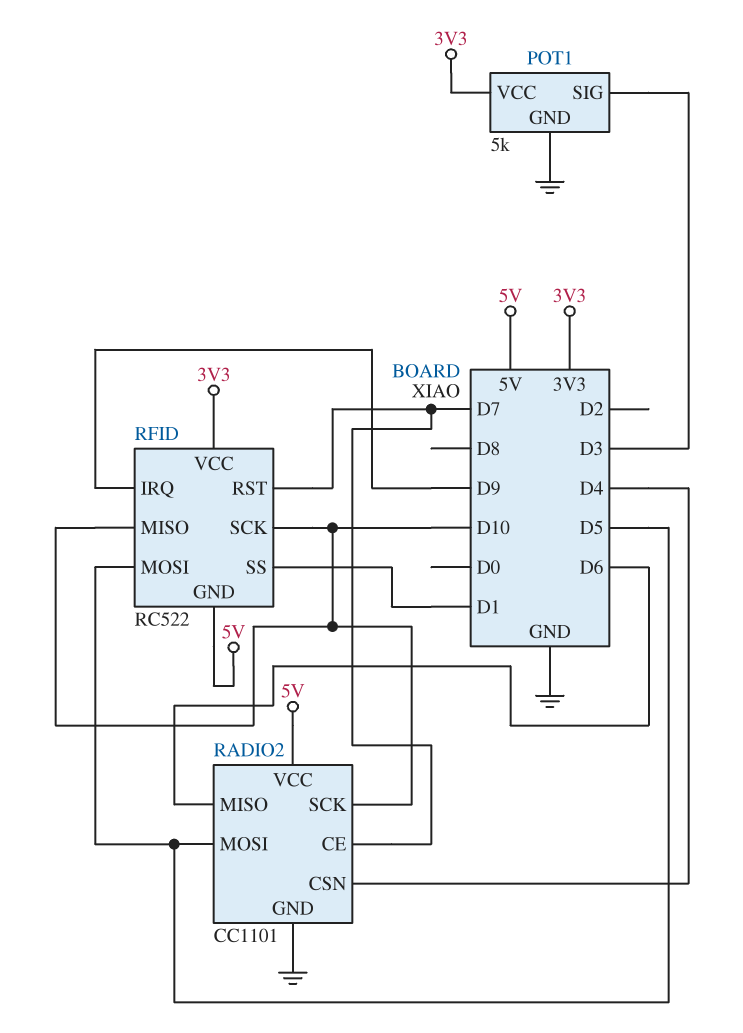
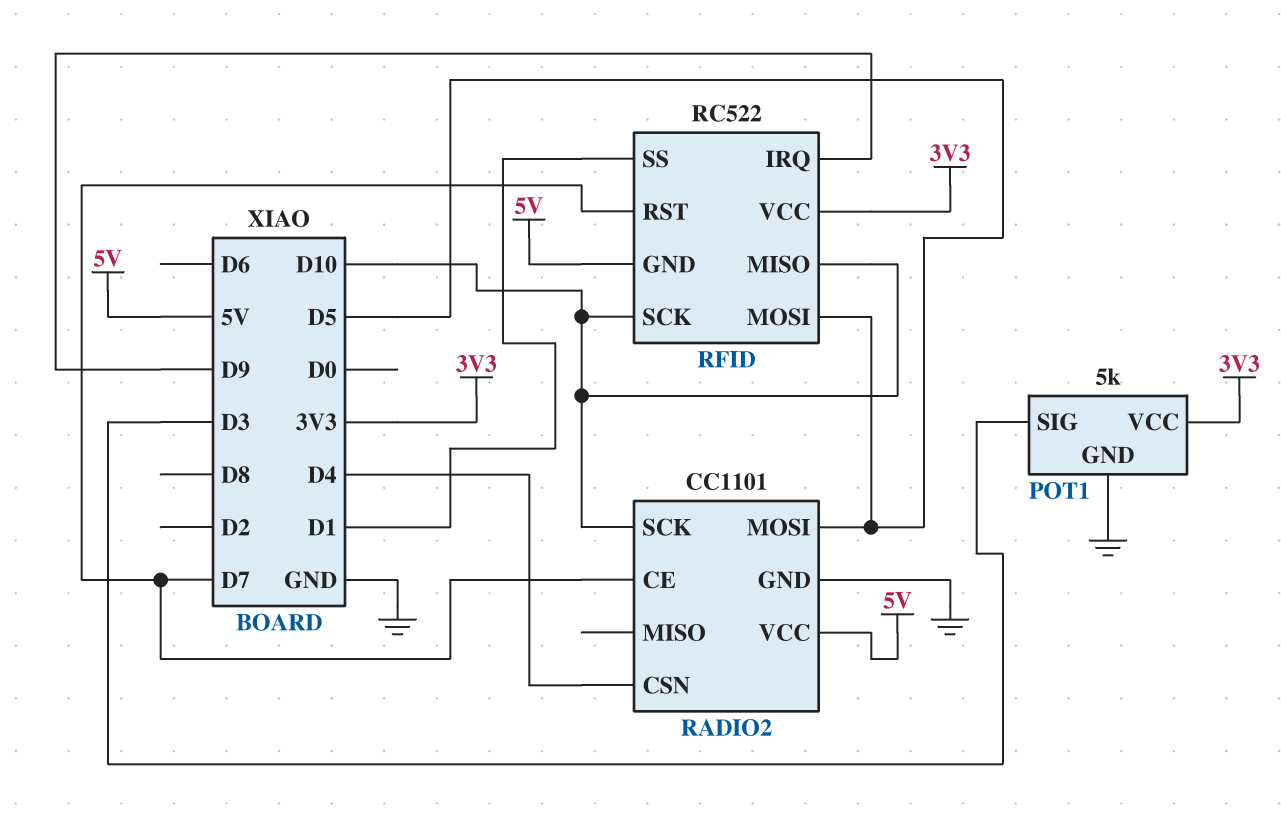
RADIO2 pin MISO: D6 -> none

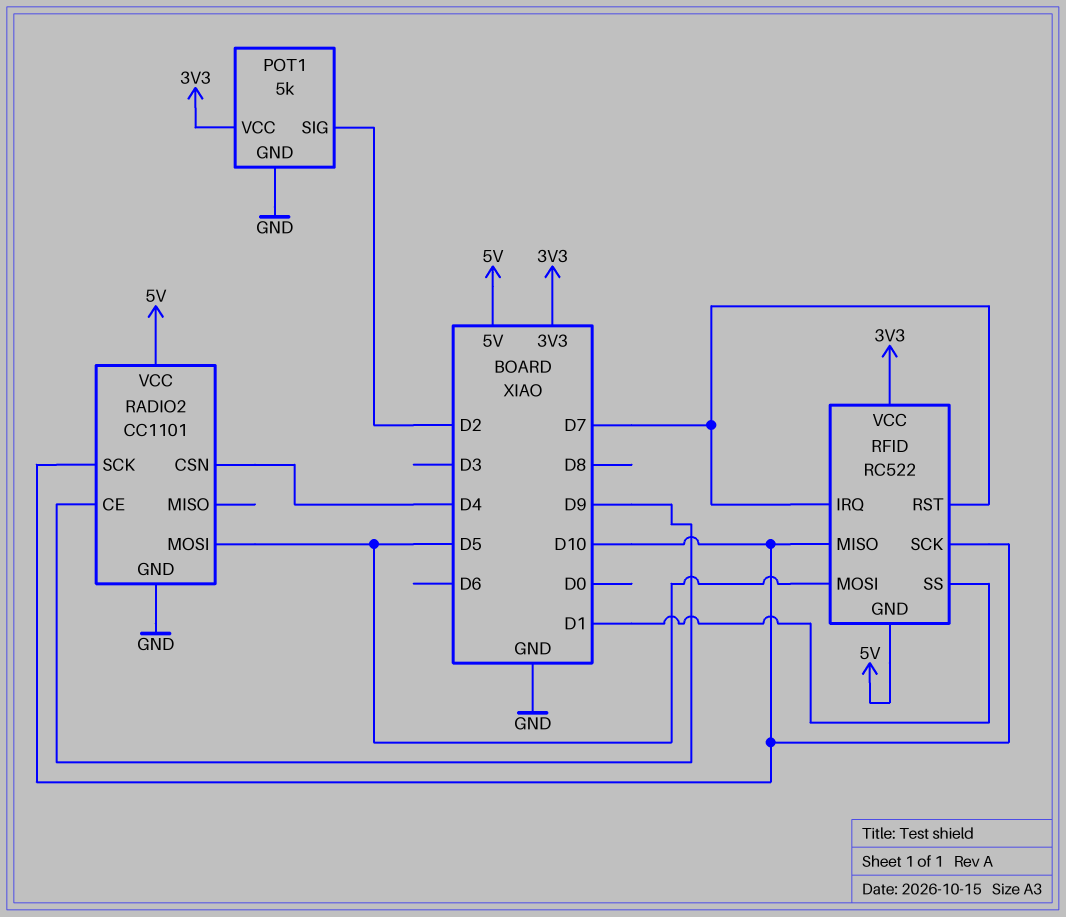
POT1 pin SIG: D3 -> D2
RADIO2 pin CE: D7 -> D9
RFID pin IRQ: D9 -> D7

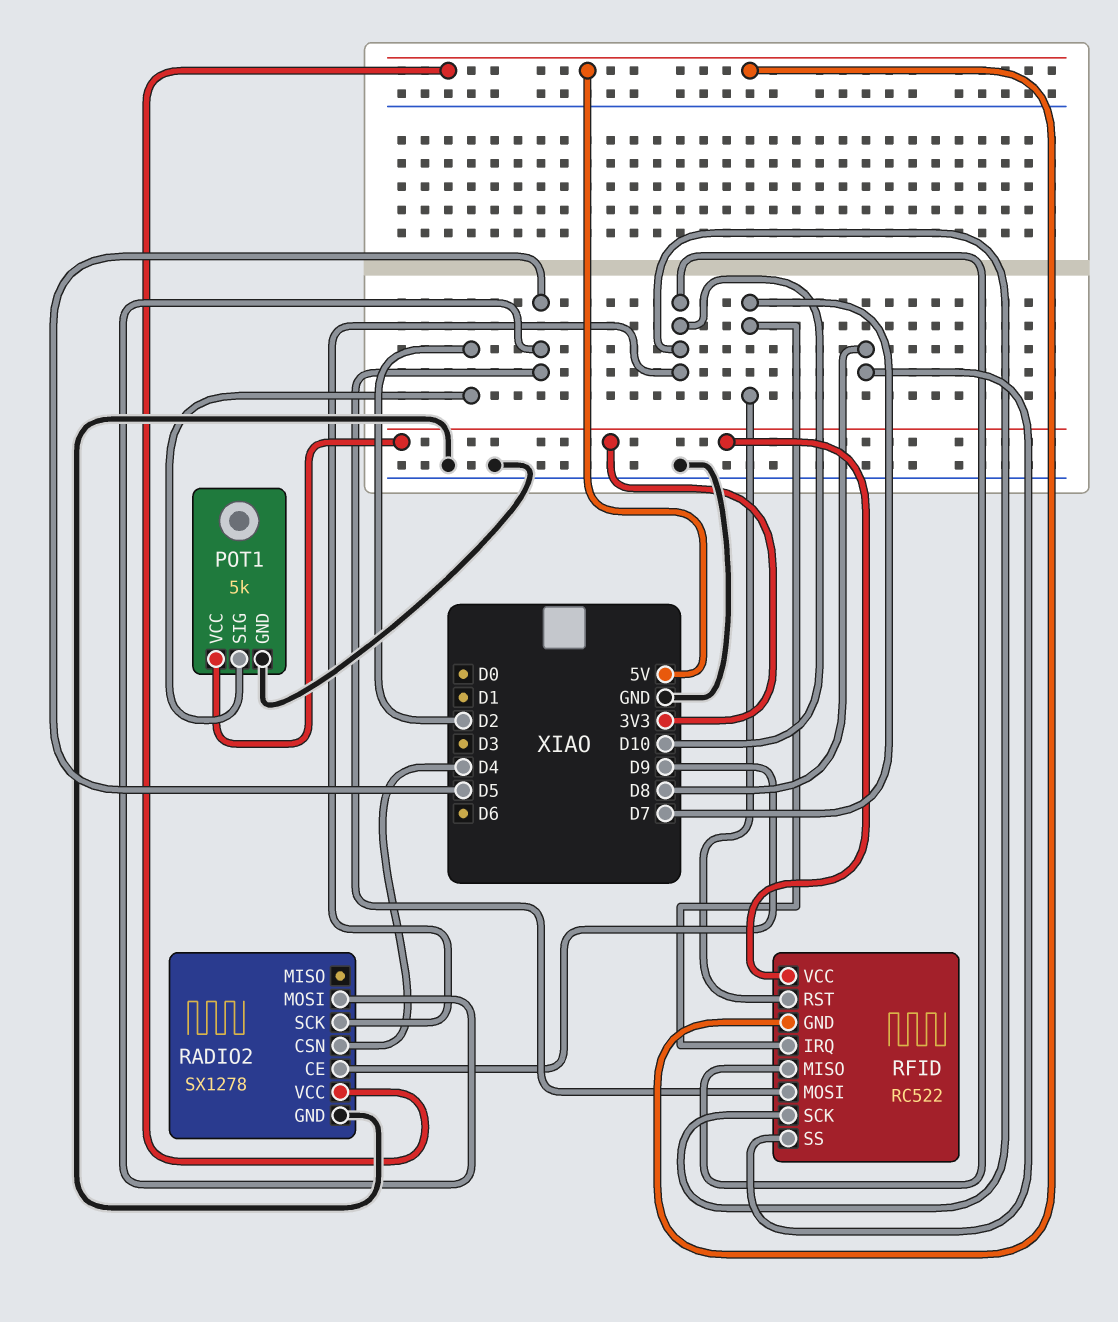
RADIO2: CC1101 -> SX1278
RFID pin SS: D1 -> D8

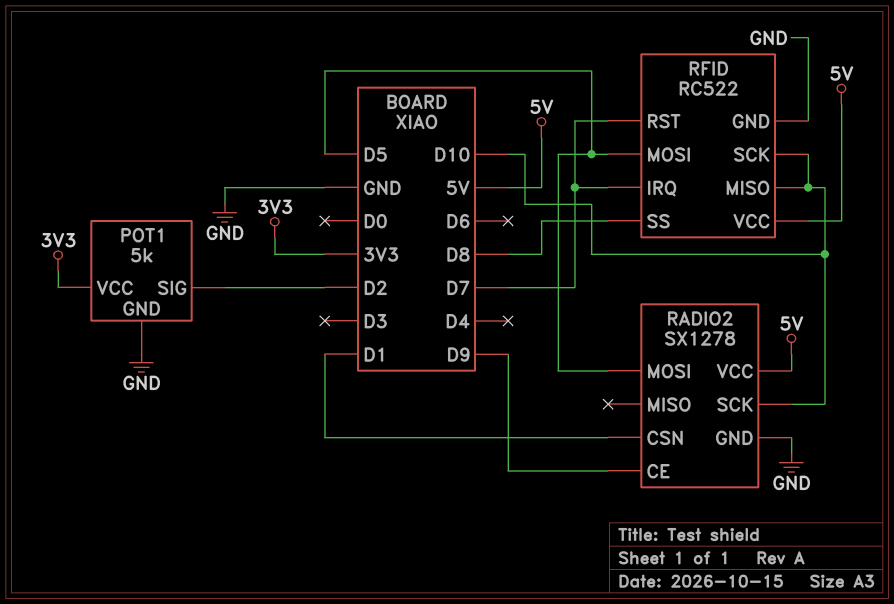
RADIO2 pin CSN: D4 -> D1
RFID pin GND: 5V -> GND
RFID pin VCC: 3V3 -> 5V

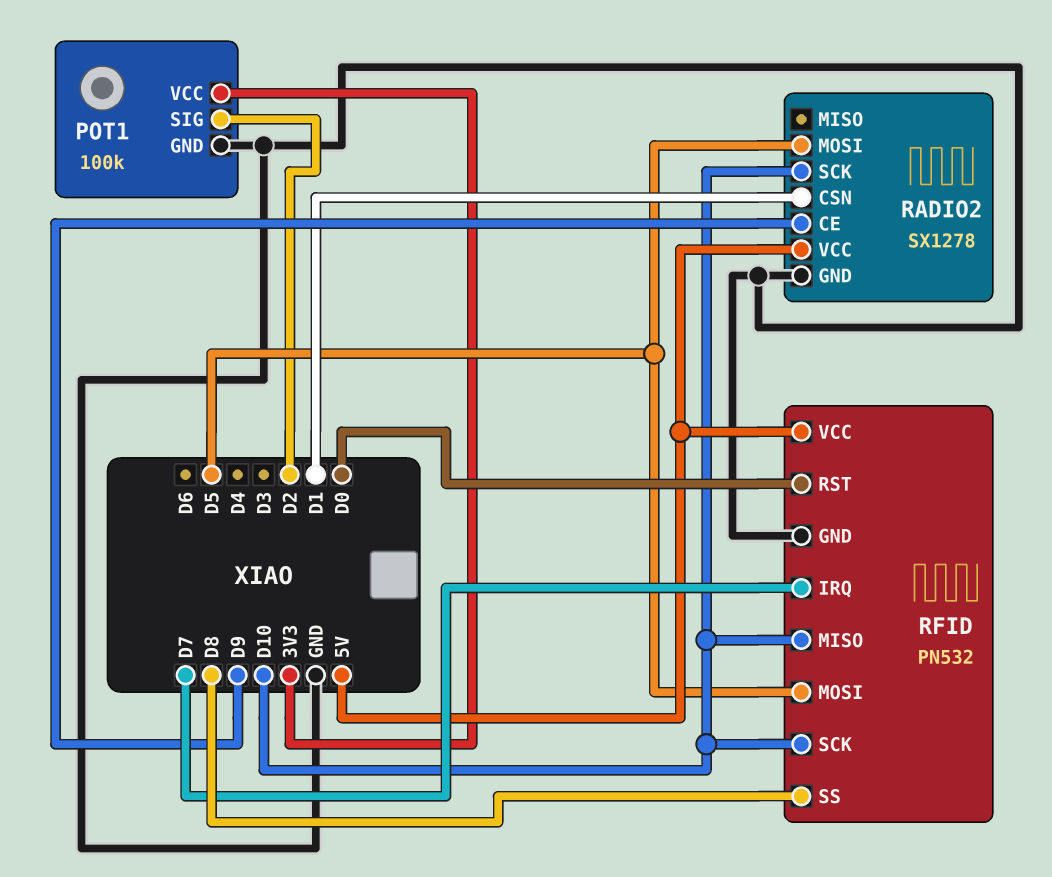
POT1: 5k -> 100k
RFID: RC522 -> PN532
RFID pin RST: D7 -> D0

